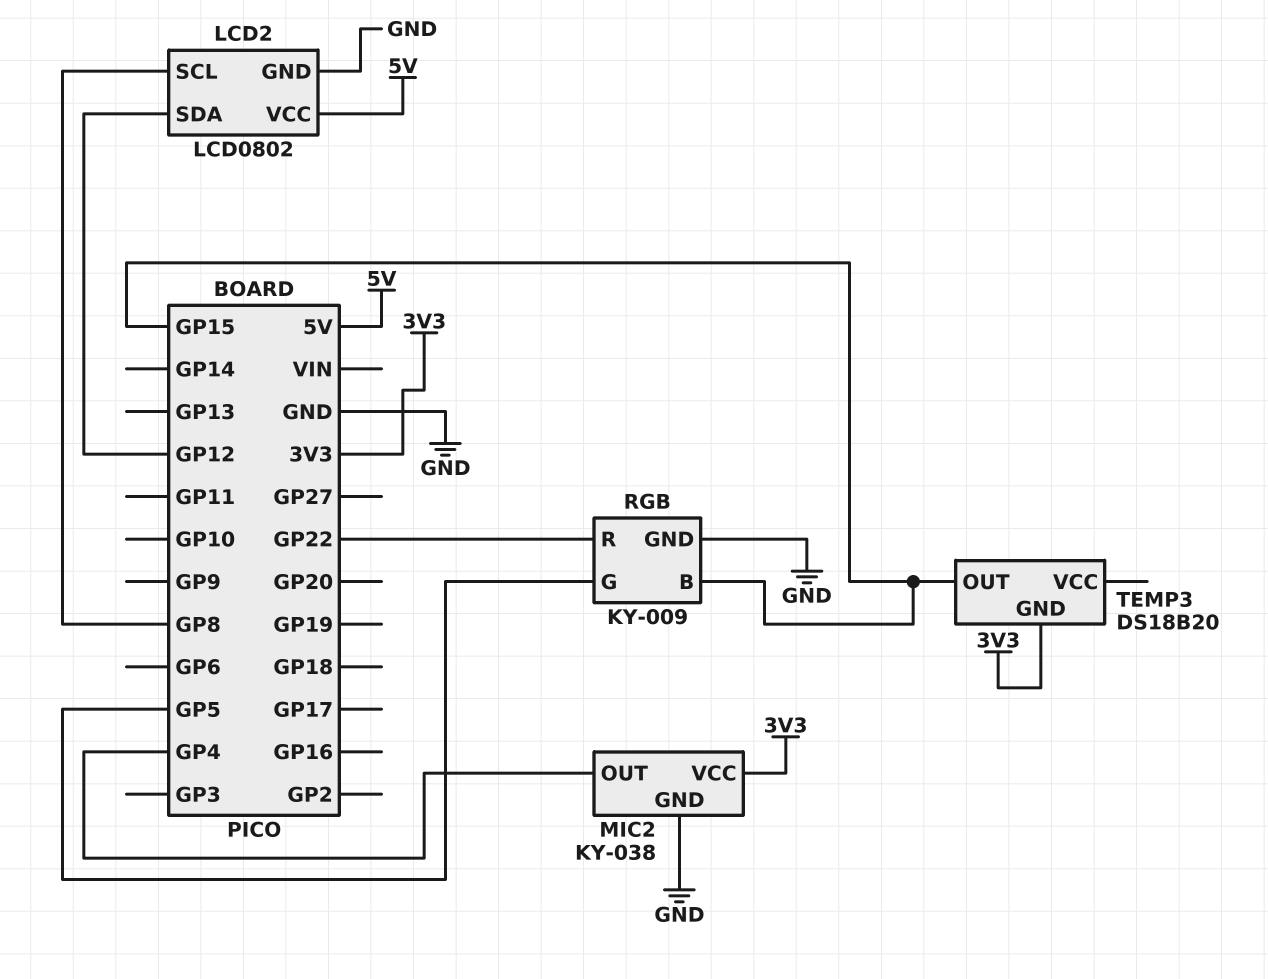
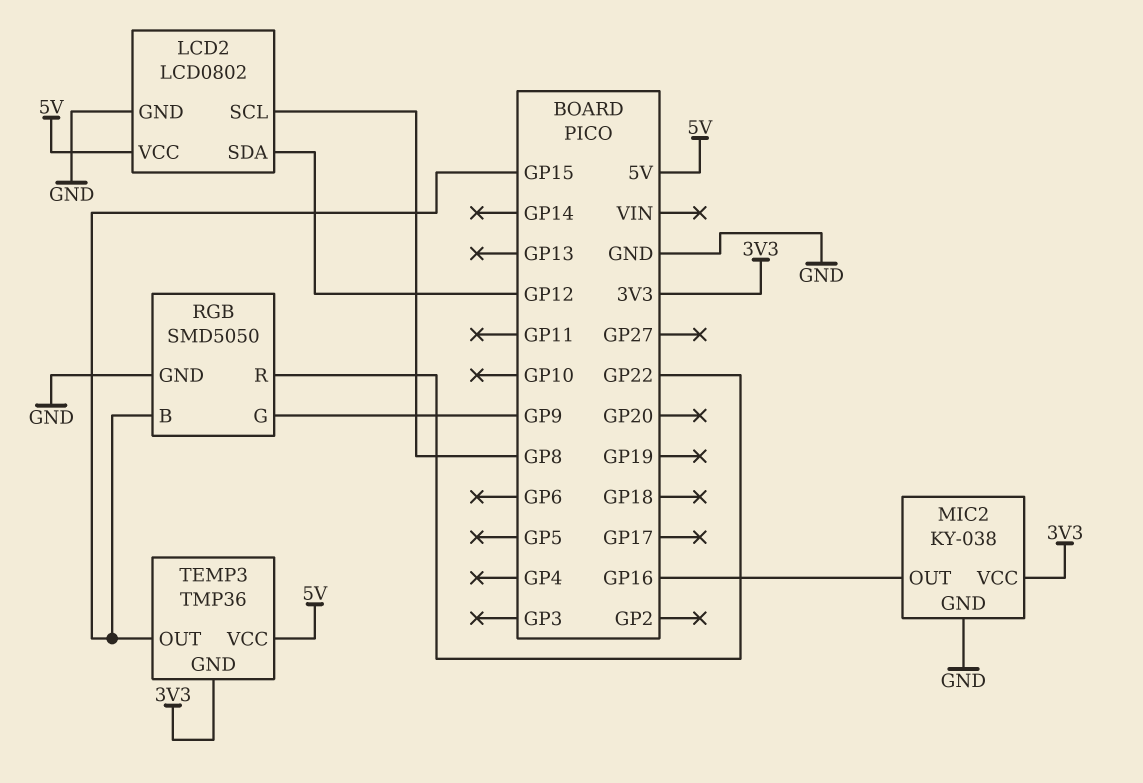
MIC2 pin OUT: GP4 -> GP16
RGB: KY-009 -> SMD5050
RGB pin G: GP5 -> GP9
TEMP3: DS18B20 -> TMP36
TEMP3 pin VCC: none -> 5V

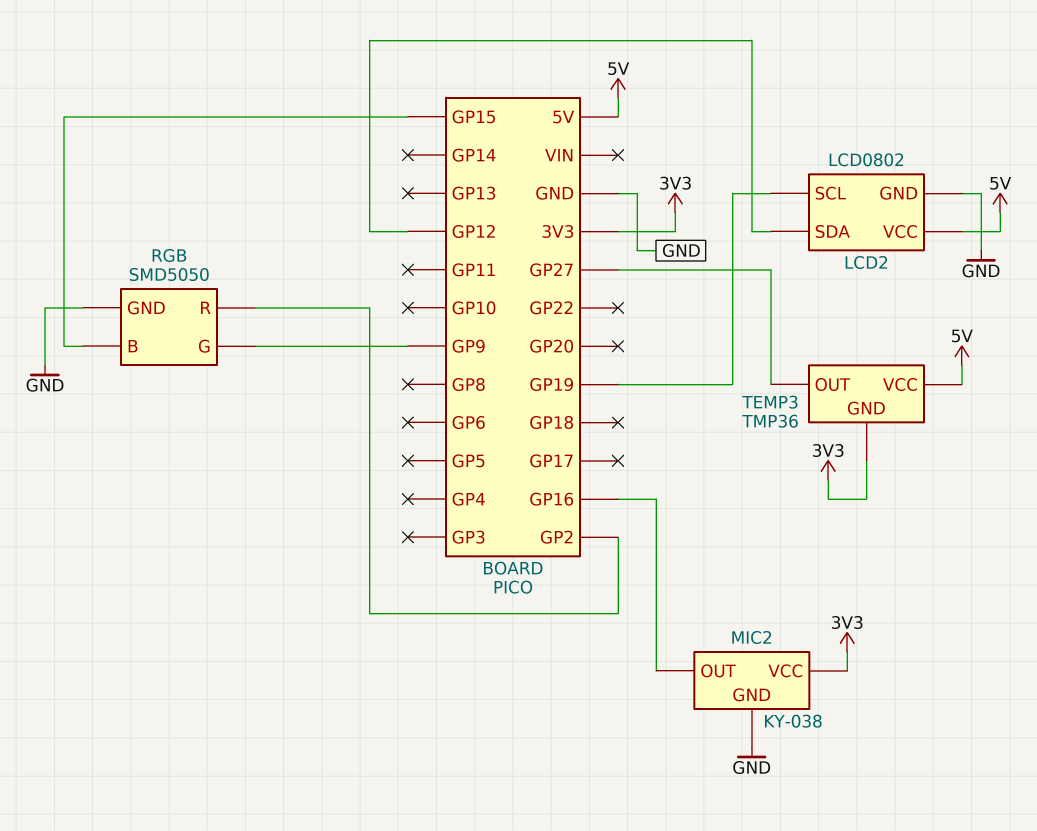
LCD2 pin SCL: GP8 -> GP19
RGB pin R: GP22 -> GP2
TEMP3 pin OUT: GP15 -> GP27

